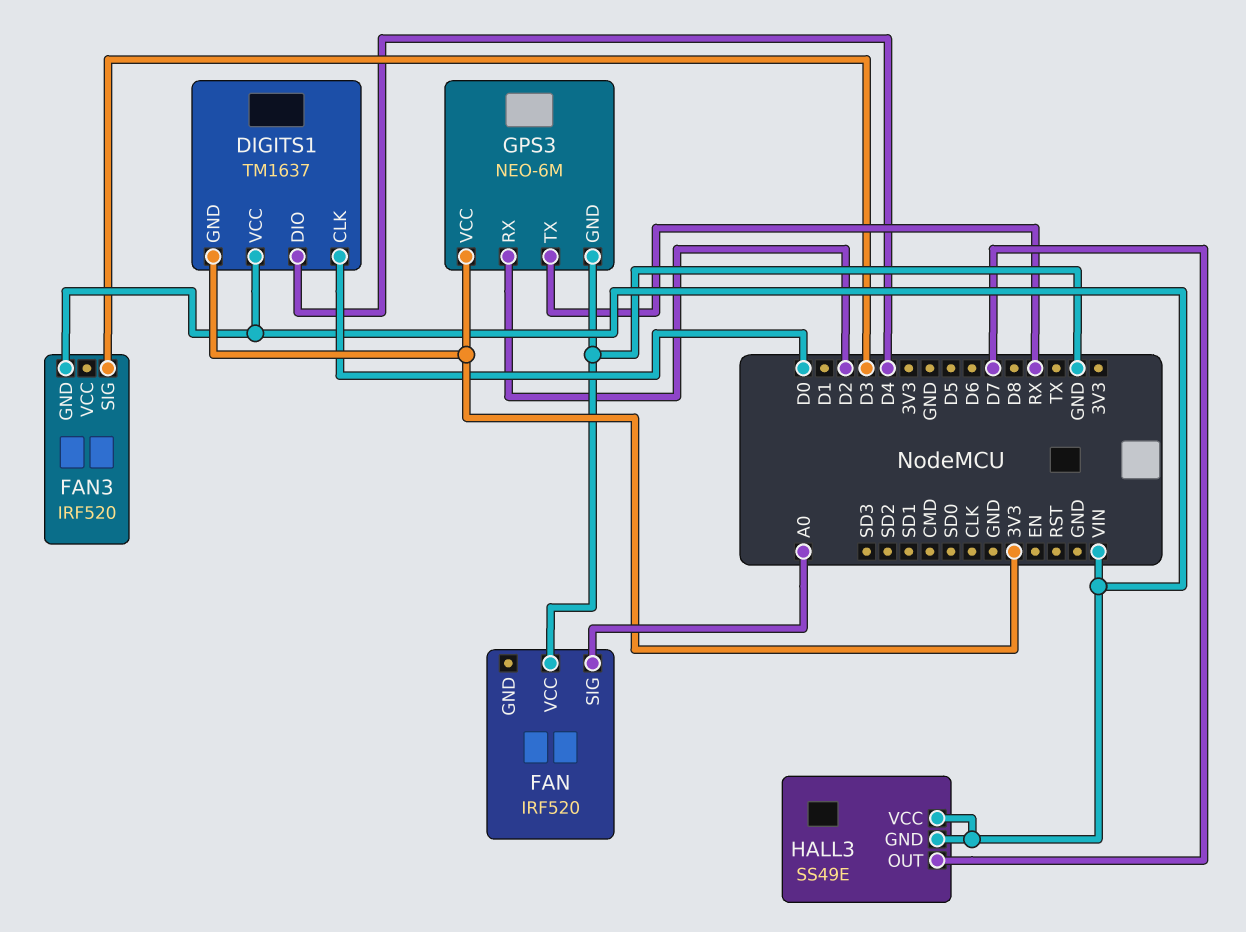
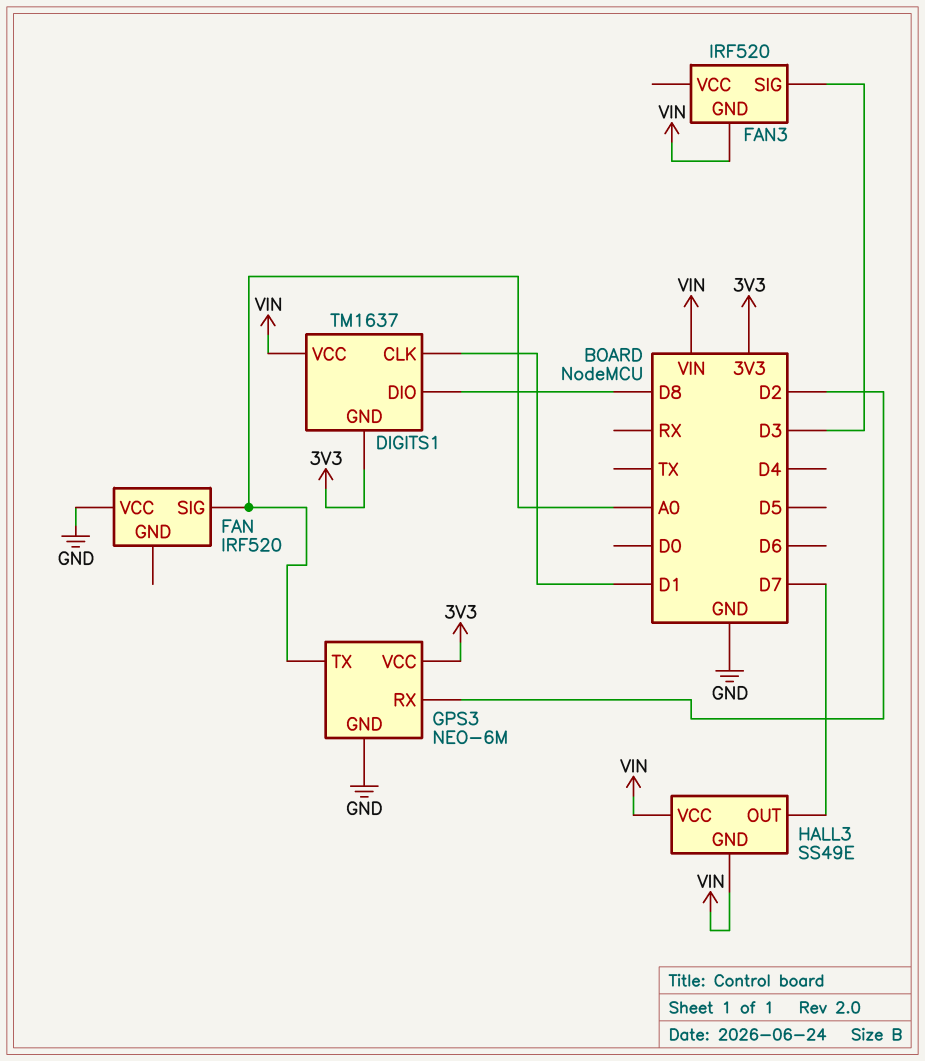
DIGITS1 pin CLK: D0 -> D1
DIGITS1 pin DIO: D4 -> D8
GPS3 pin TX: RX -> A0

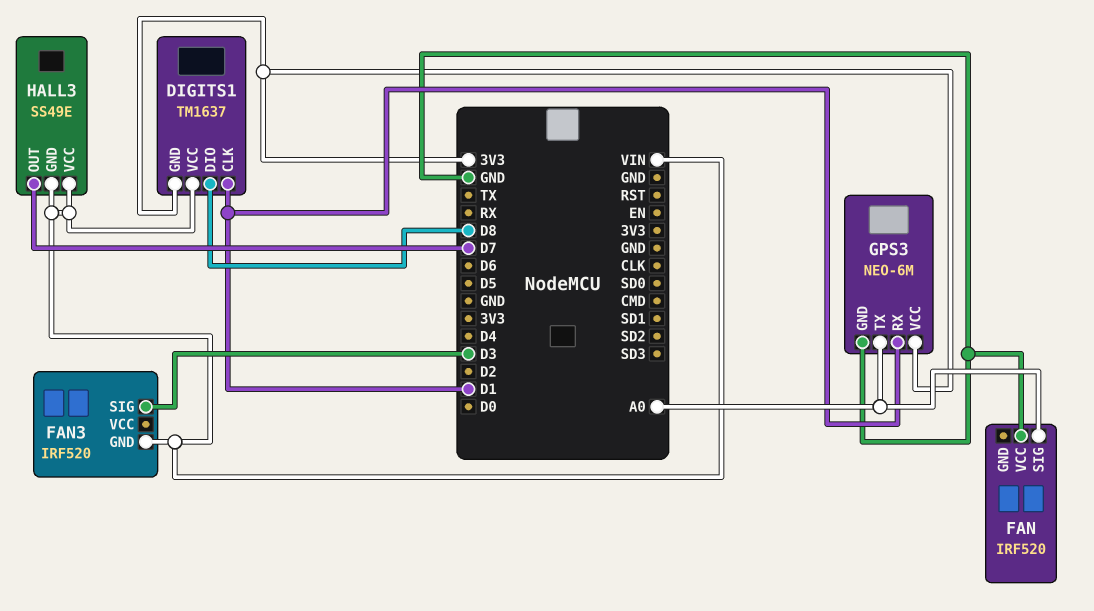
GPS3 pin RX: D2 -> D1

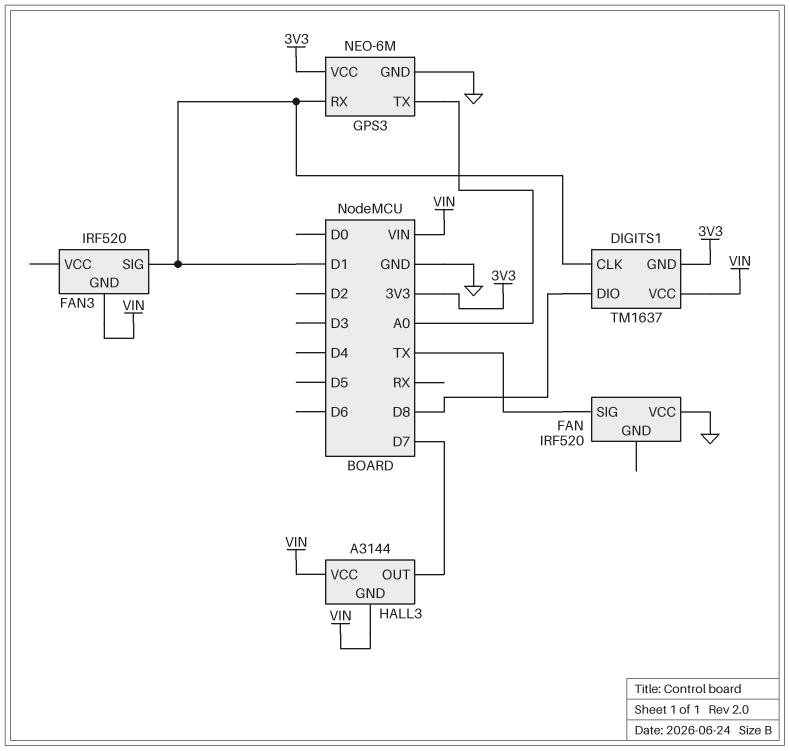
FAN pin SIG: A0 -> TX
FAN3 pin SIG: D3 -> D1
HALL3: SS49E -> A3144

